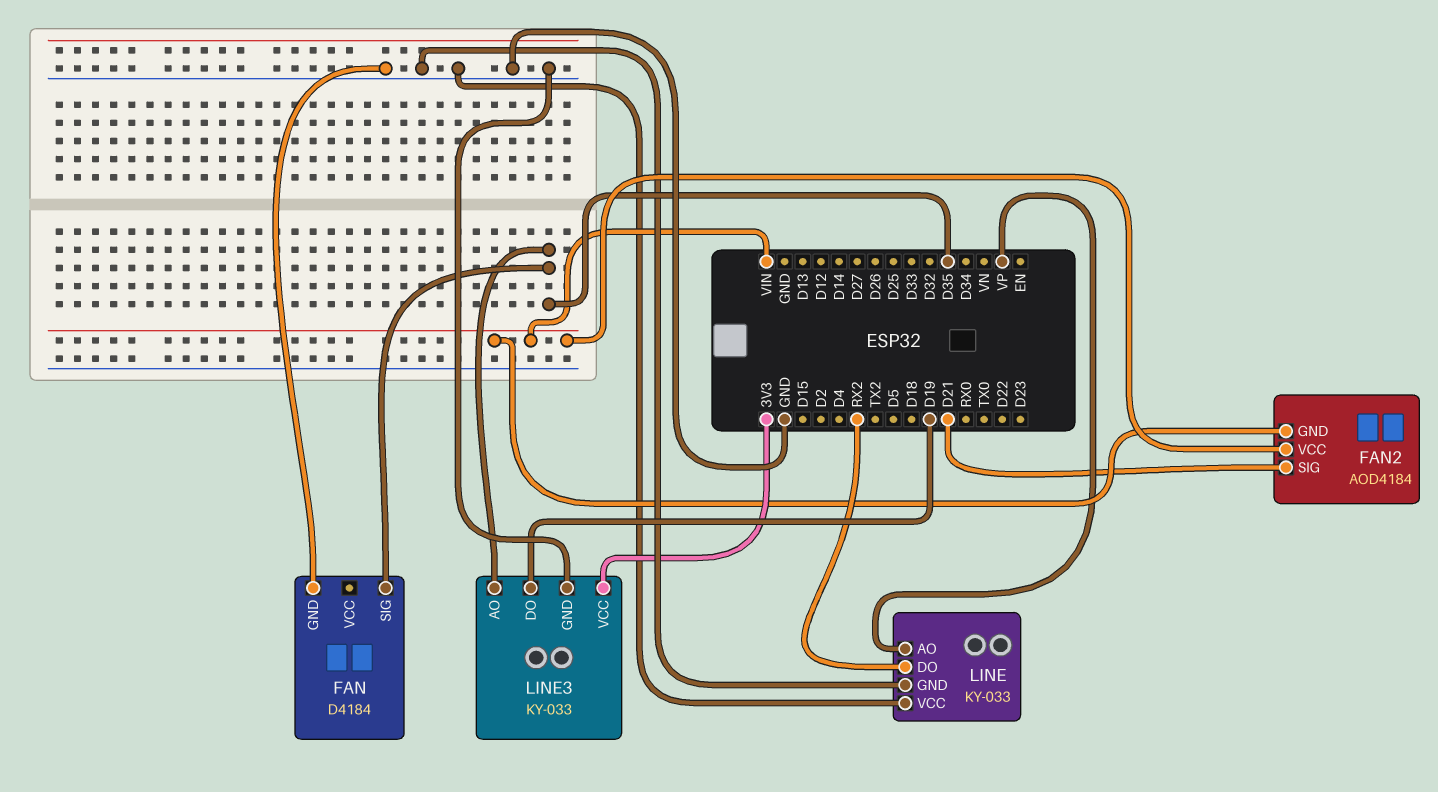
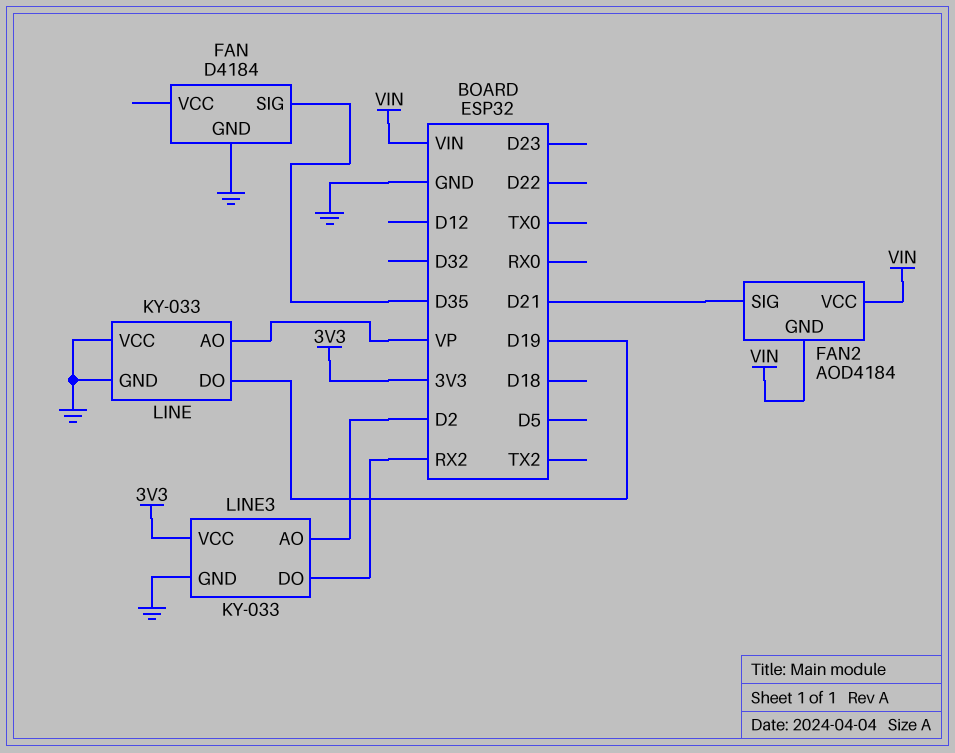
LINE pin DO: RX2 -> D19
LINE3 pin AO: D35 -> D2
LINE3 pin DO: D19 -> RX2

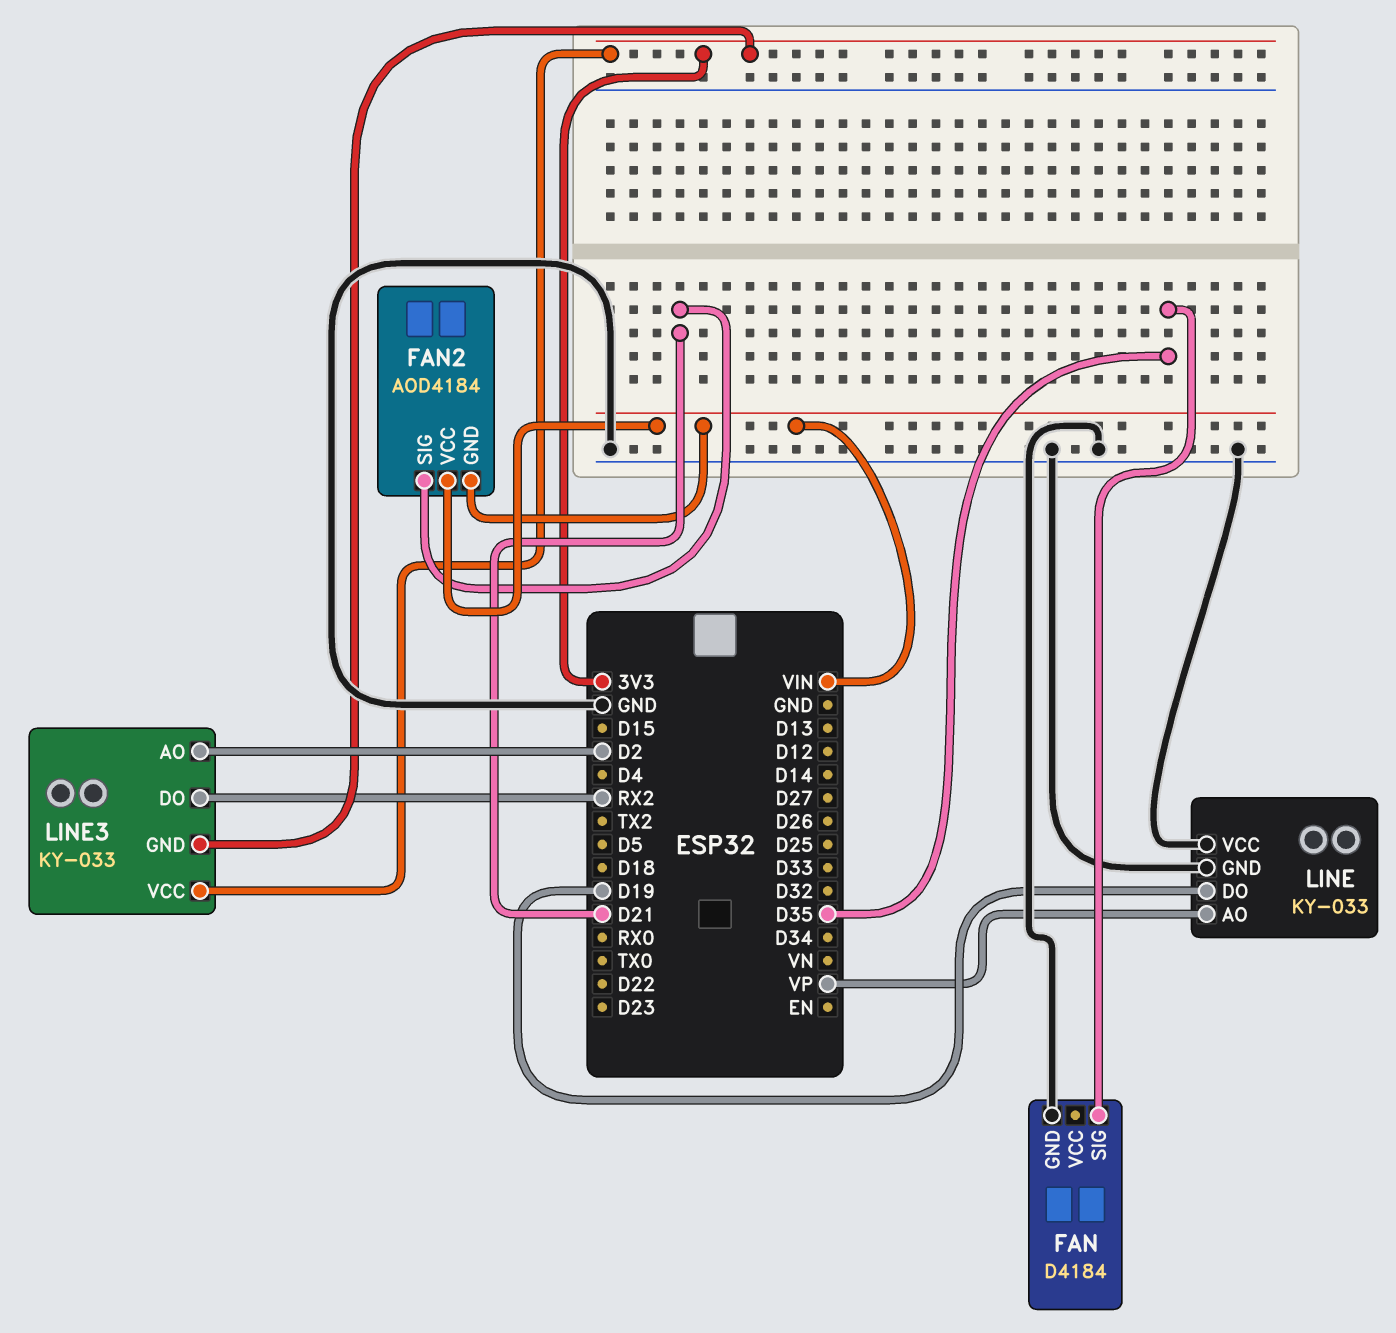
LINE3 pin GND: GND -> 3V3

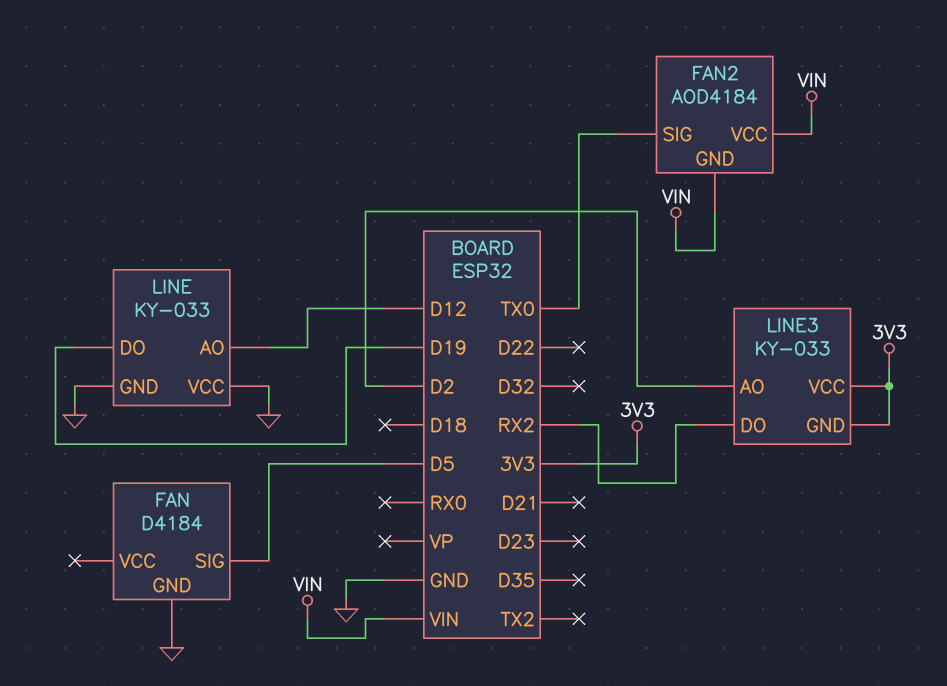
FAN pin SIG: D35 -> D5
FAN2 pin SIG: D21 -> TX0
LINE pin AO: VP -> D12

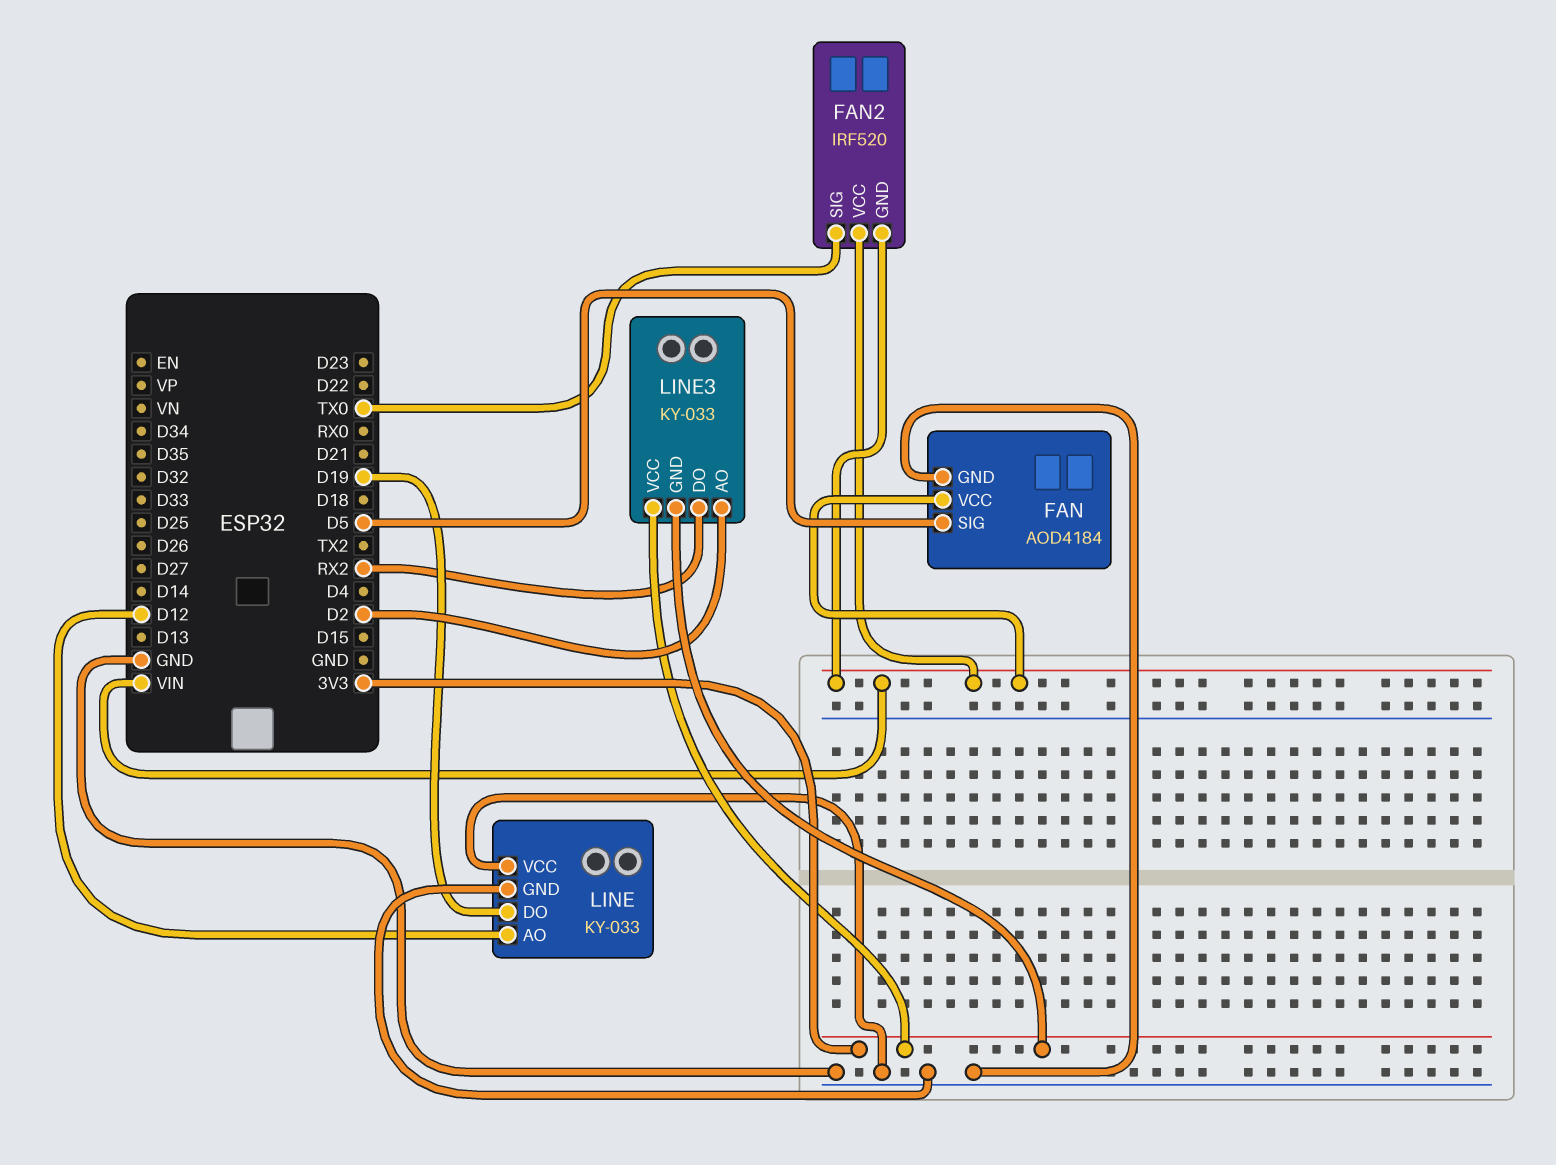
FAN: D4184 -> AOD4184
FAN pin VCC: none -> VIN
FAN2: AOD4184 -> IRF520

